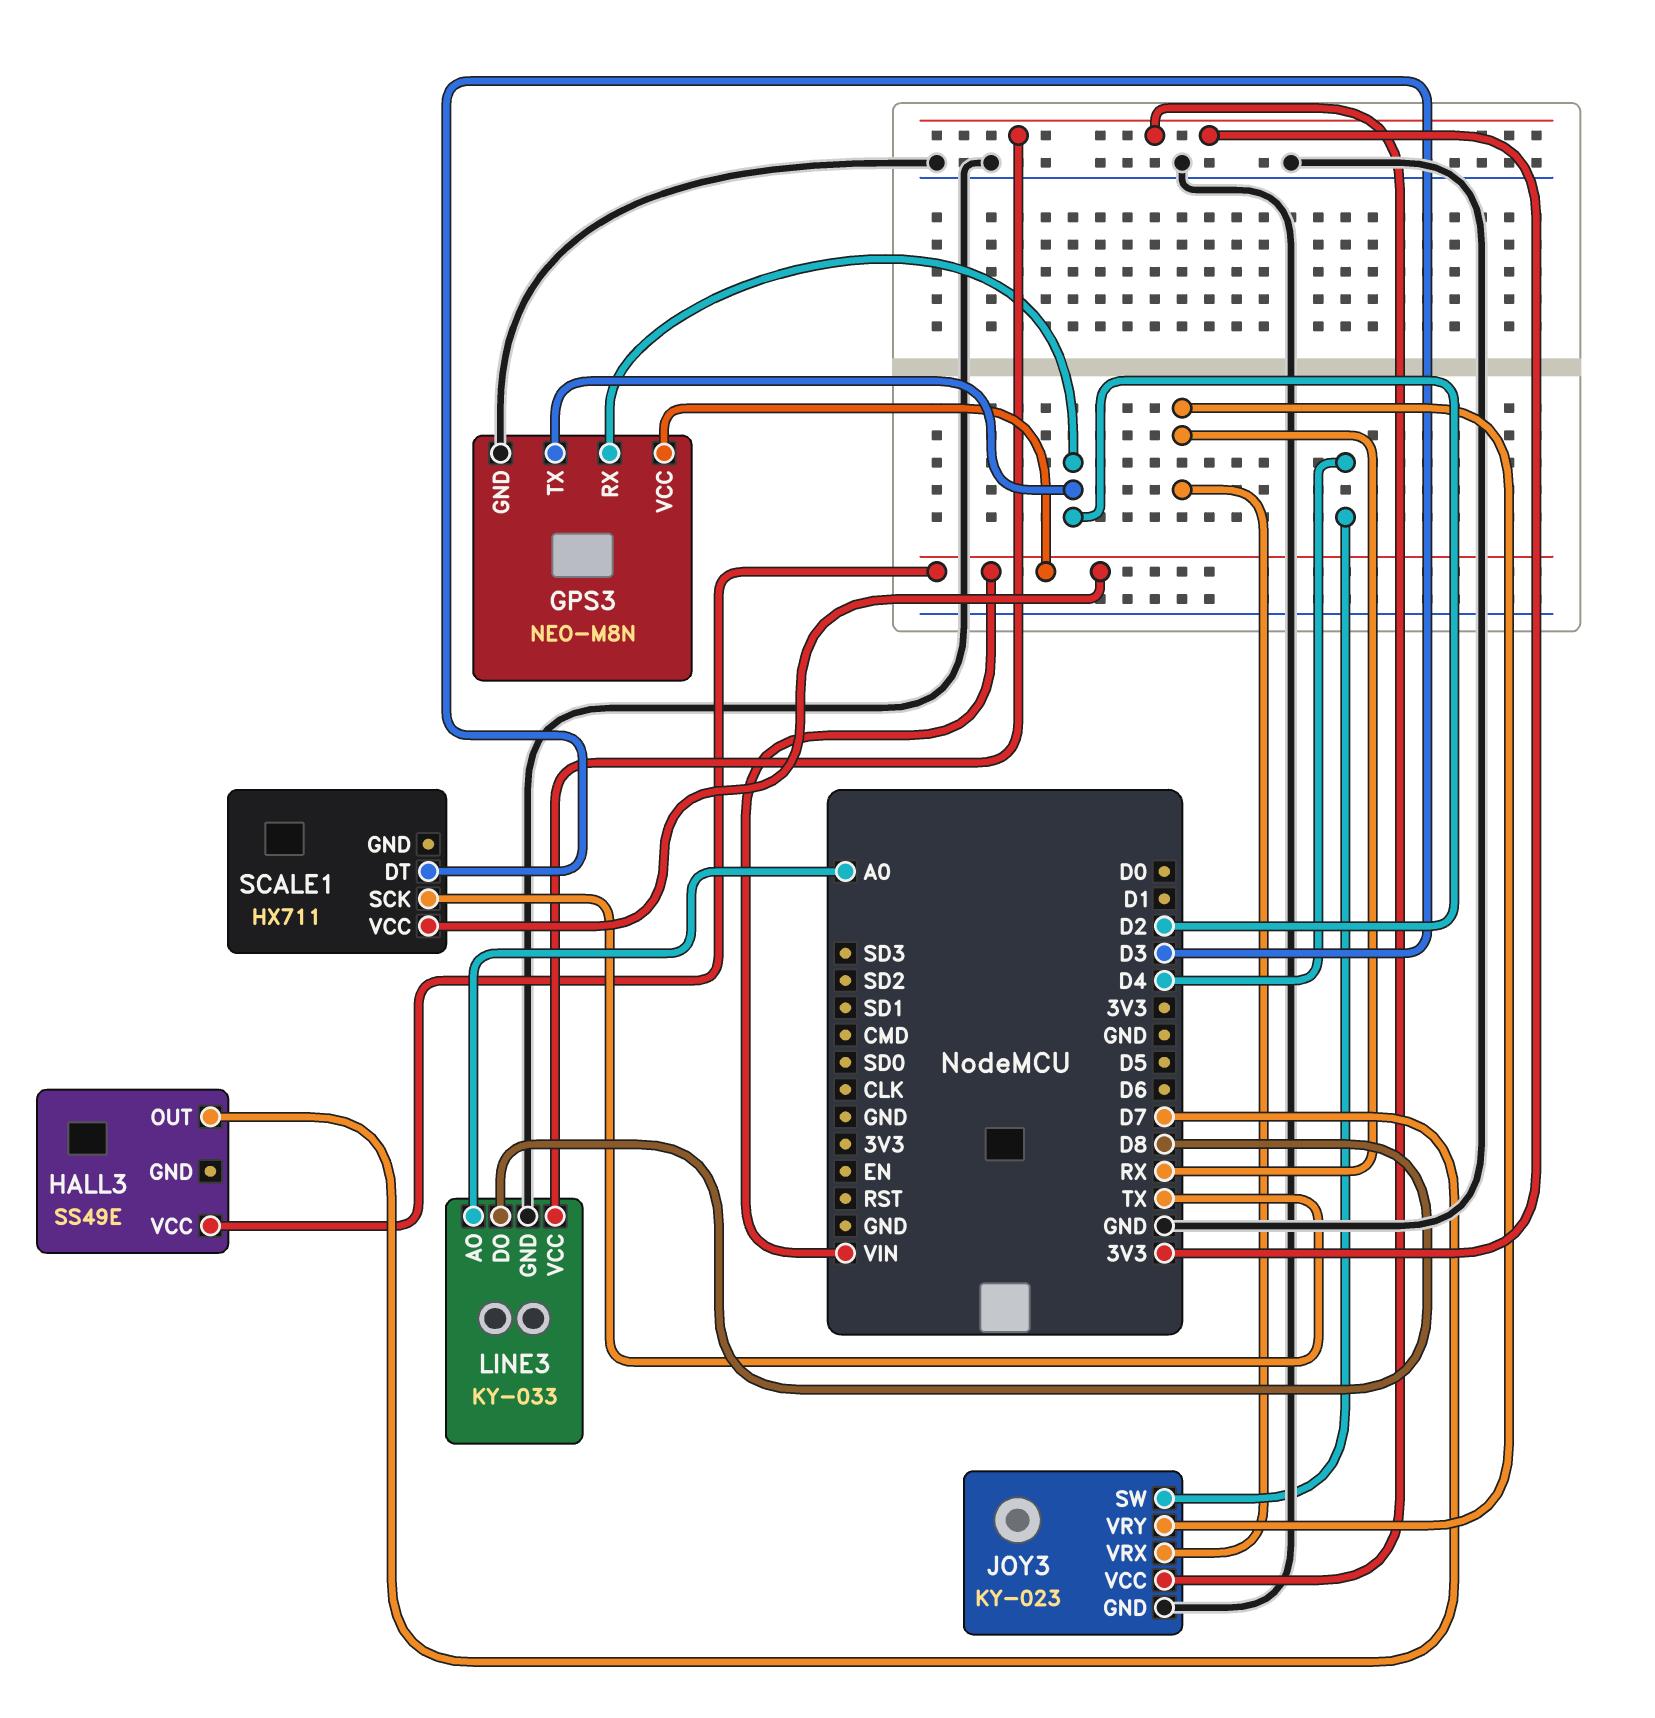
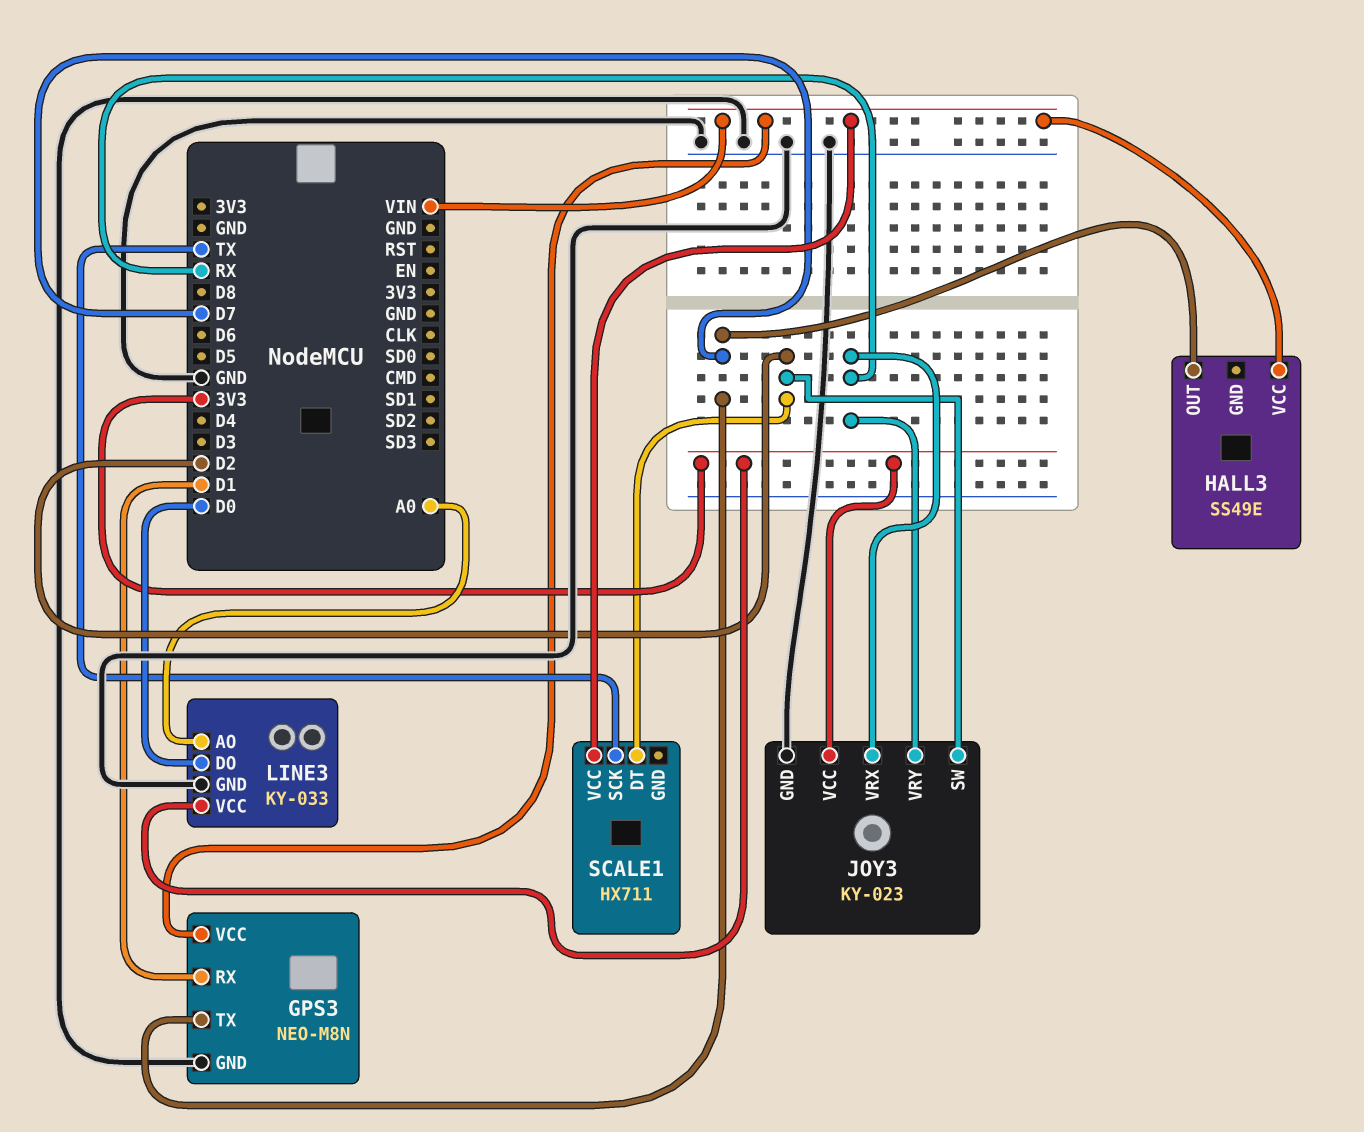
GPS3 pin RX: D2 -> D1
GPS3 pin TX: D2 -> D7
JOY3 pin SW: D4 -> D2
LINE3 pin DO: D8 -> D0
SCALE1 pin DT: D3 -> D2

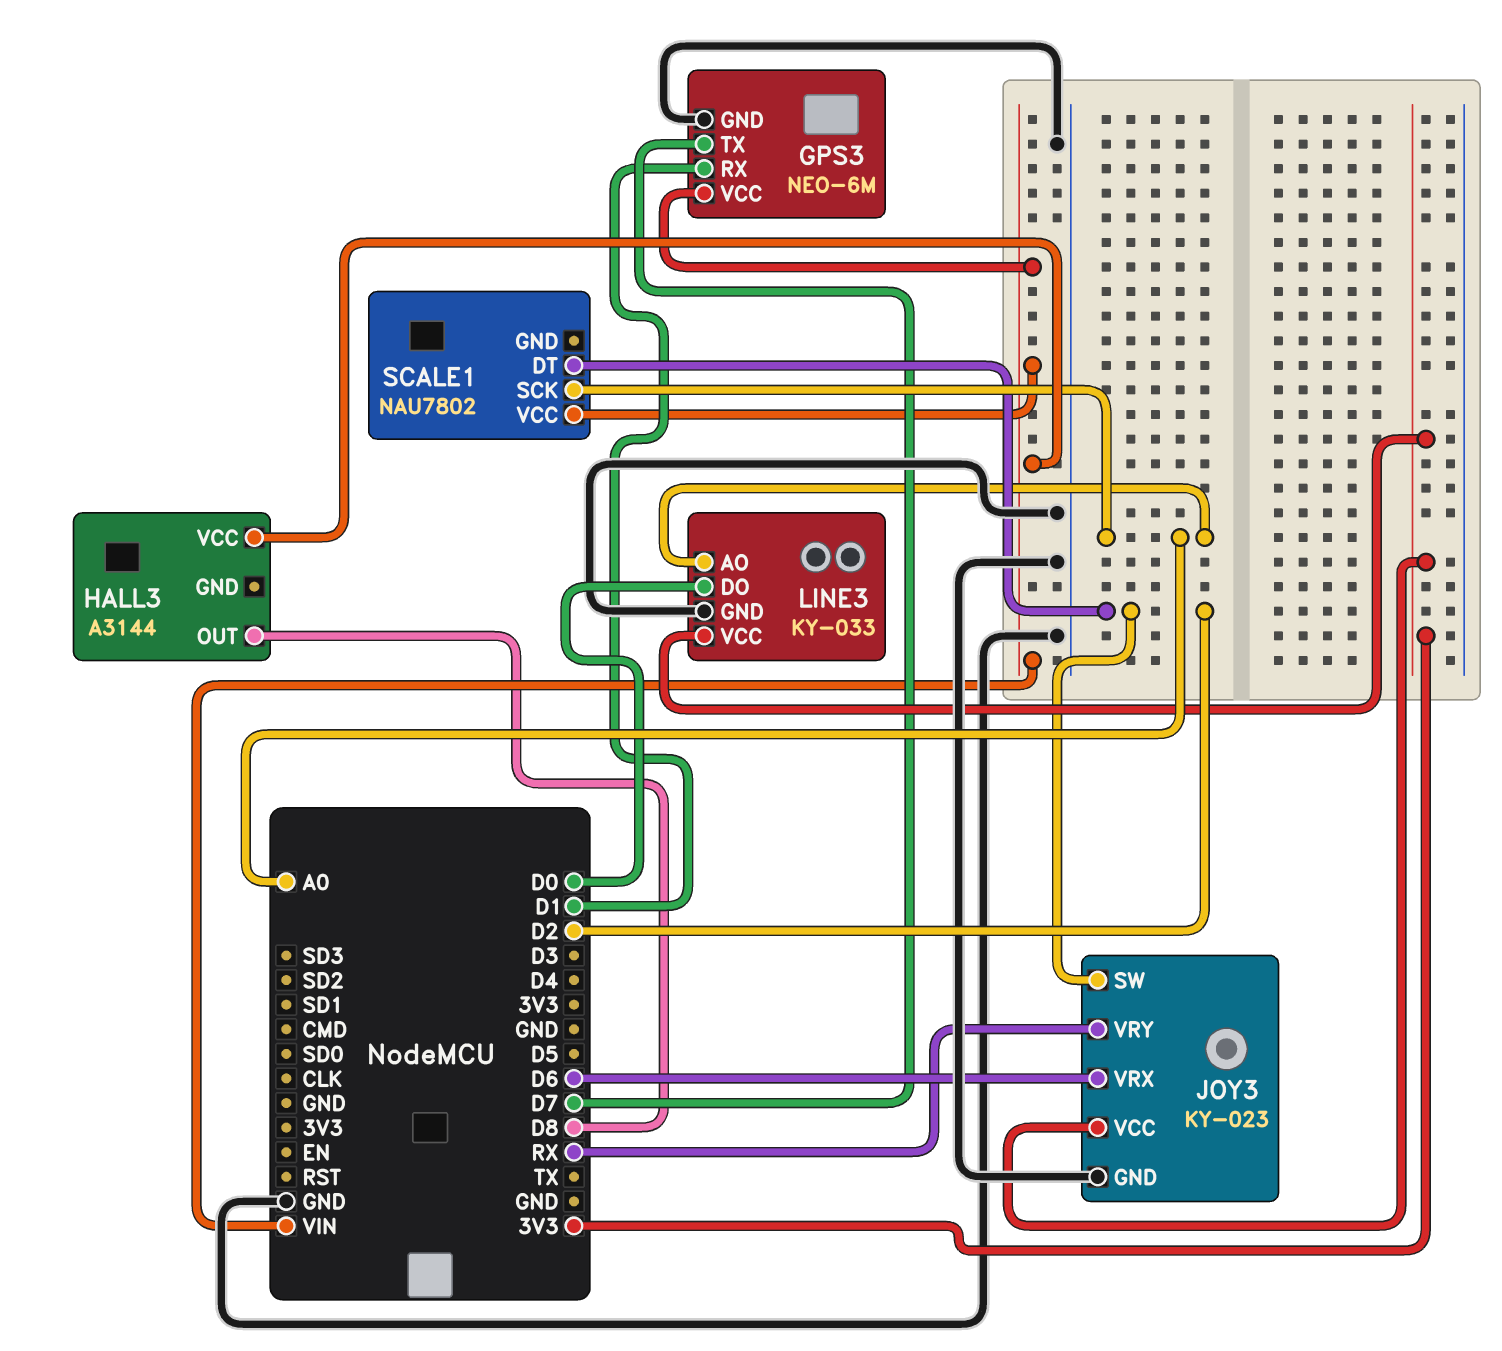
GPS3: NEO-M8N -> NEO-6M
HALL3: SS49E -> A3144
HALL3 pin OUT: D7 -> D8
JOY3 pin VRX: RX -> D6
SCALE1: HX711 -> NAU7802
SCALE1 pin SCK: TX -> A0

